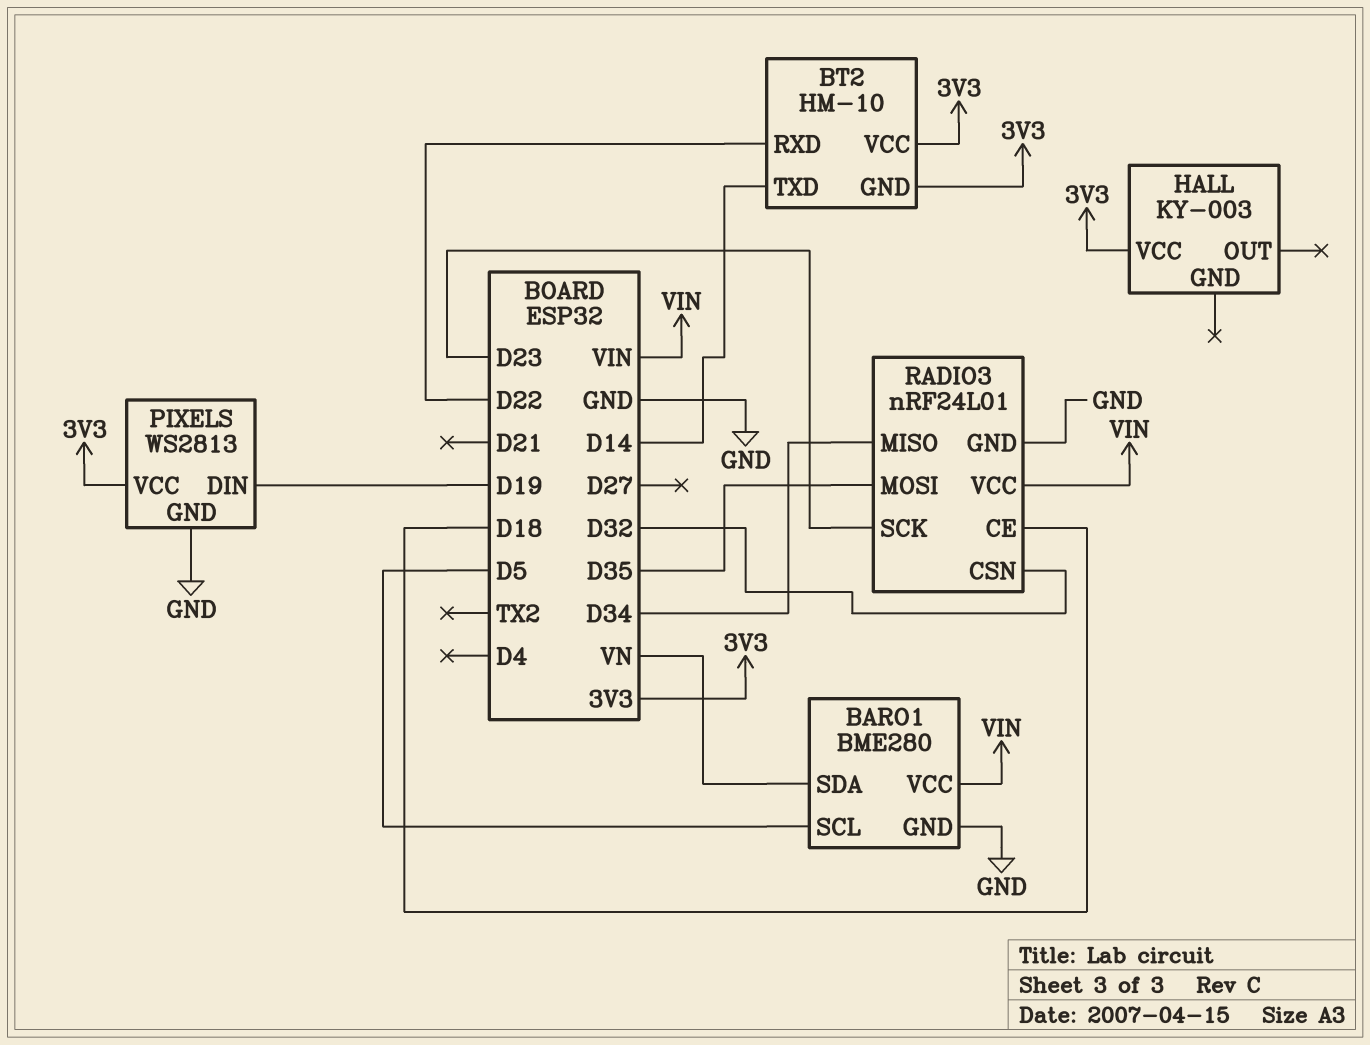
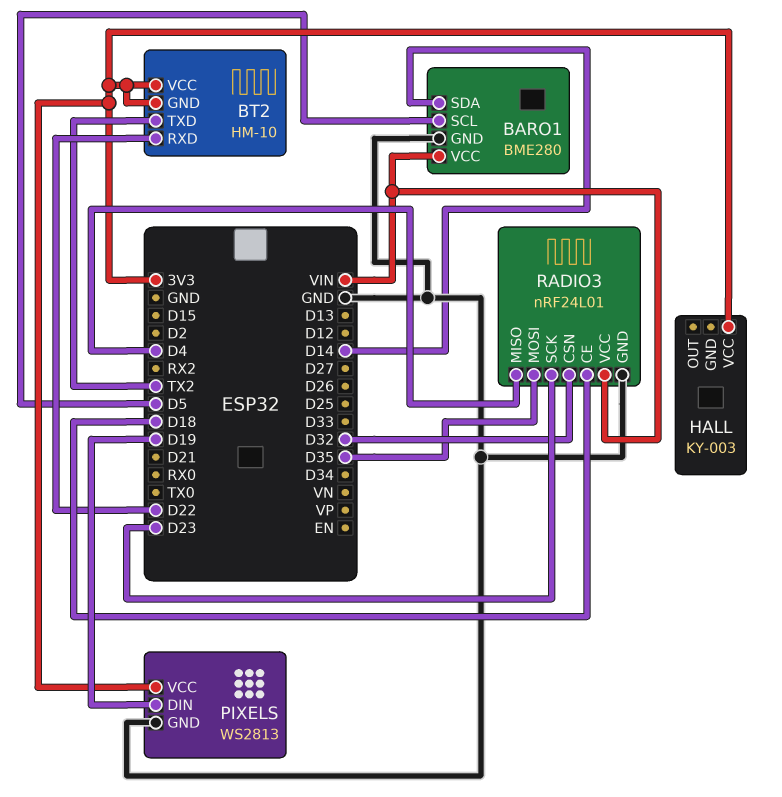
BARO1 pin SDA: VN -> D14
BT2 pin TXD: D14 -> TX2
RADIO3 pin MISO: D34 -> D4

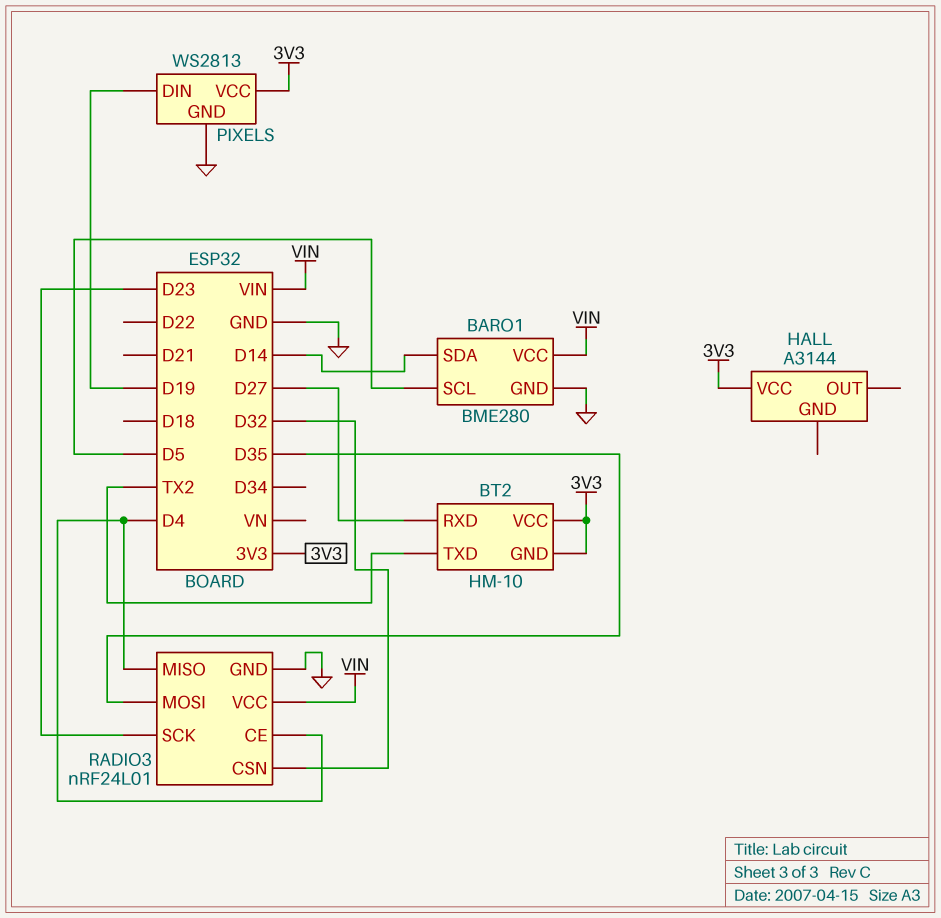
BT2 pin RXD: D22 -> D27
HALL: KY-003 -> A3144
RADIO3 pin CE: D18 -> D4

